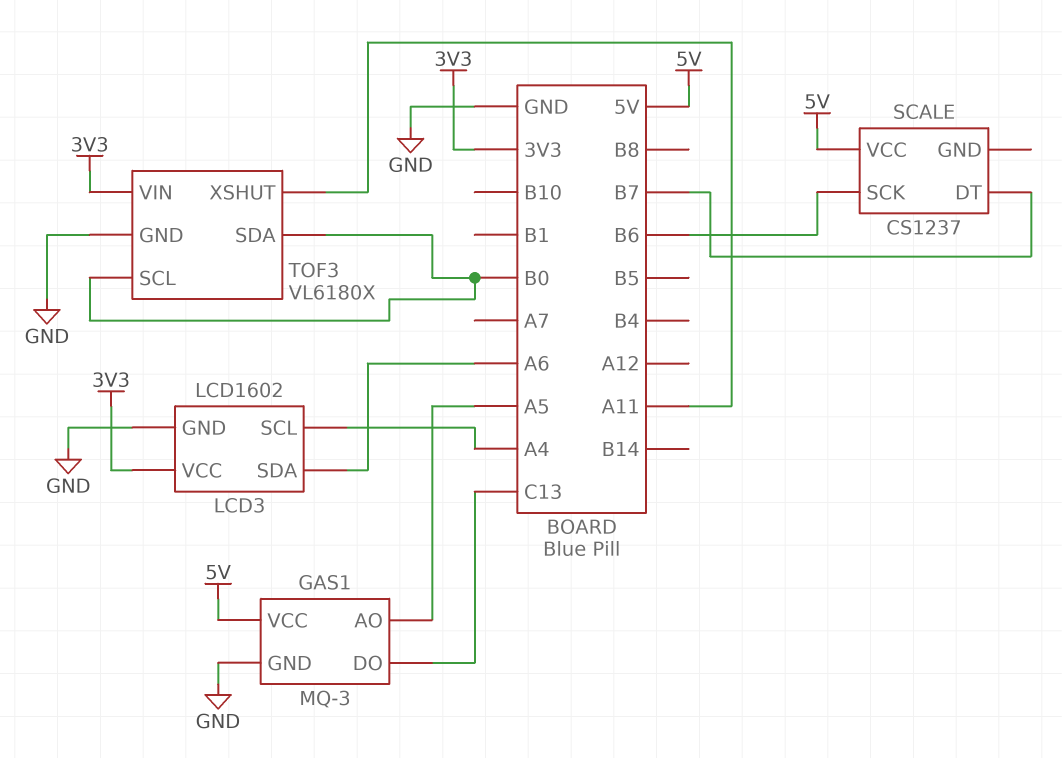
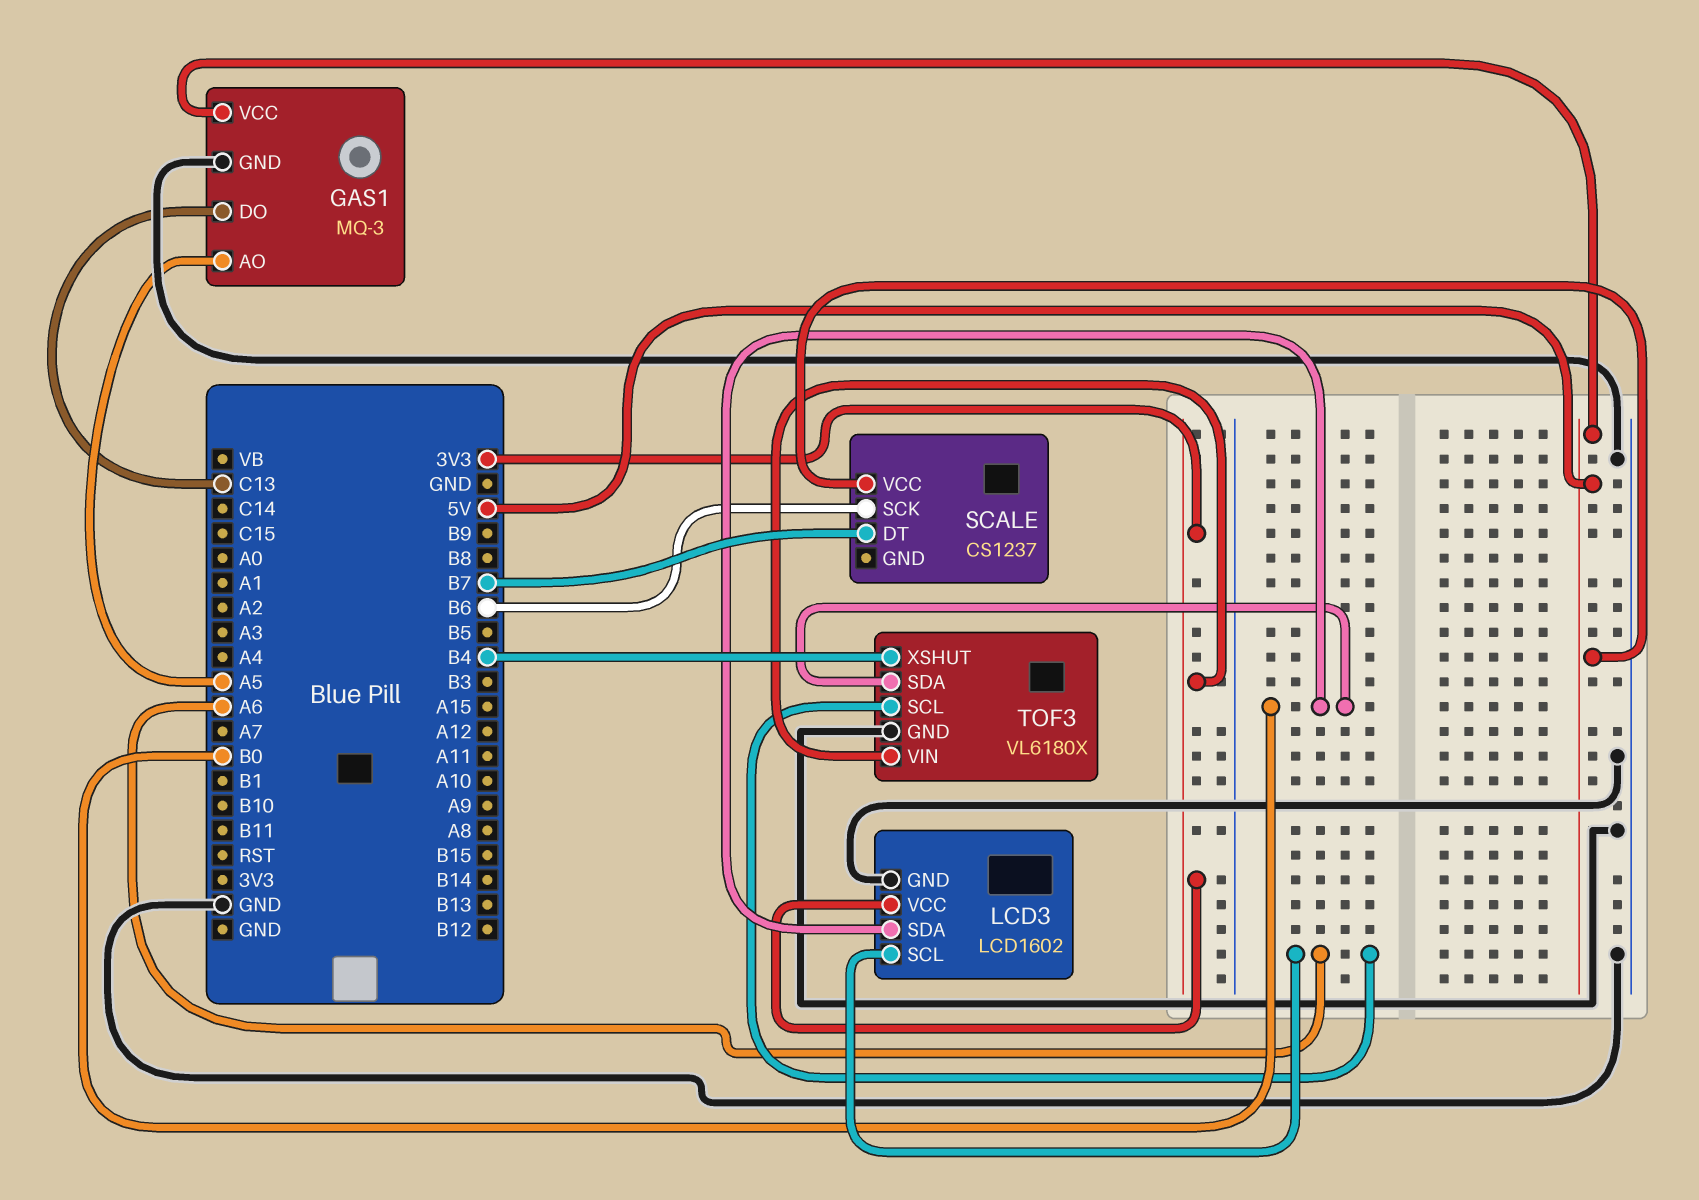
LCD3 pin SCL: A4 -> A6
LCD3 pin SDA: A6 -> B0
TOF3 pin SCL: B0 -> A6
TOF3 pin XSHUT: A11 -> B4

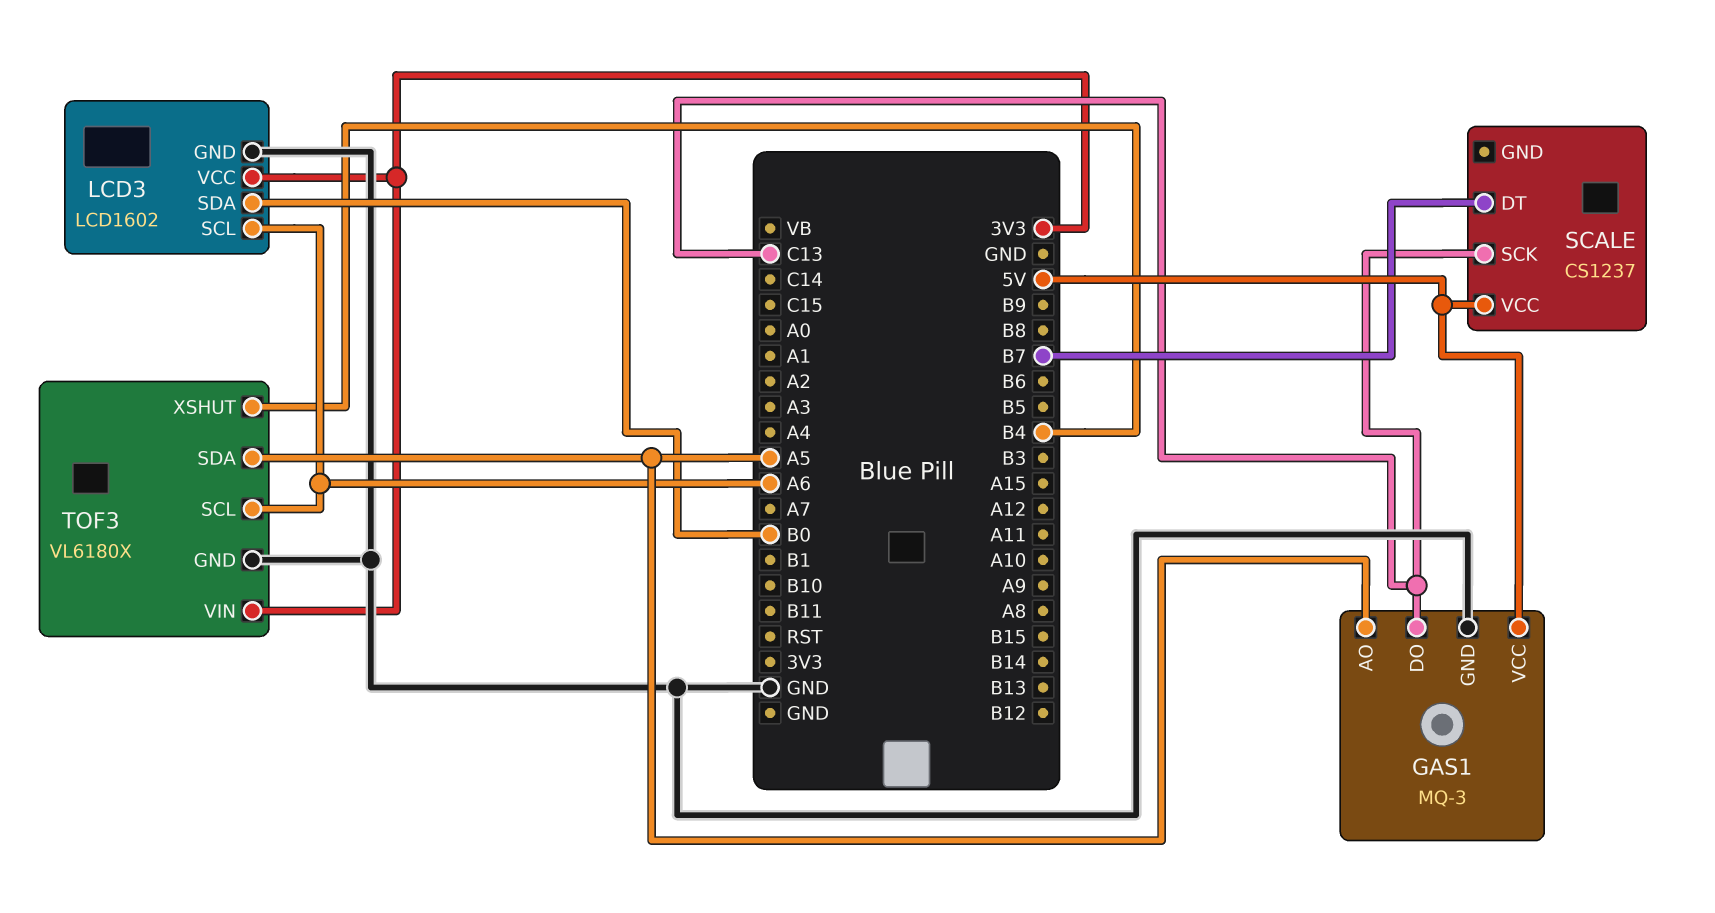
SCALE pin SCK: B6 -> C13
TOF3 pin SDA: B0 -> A5

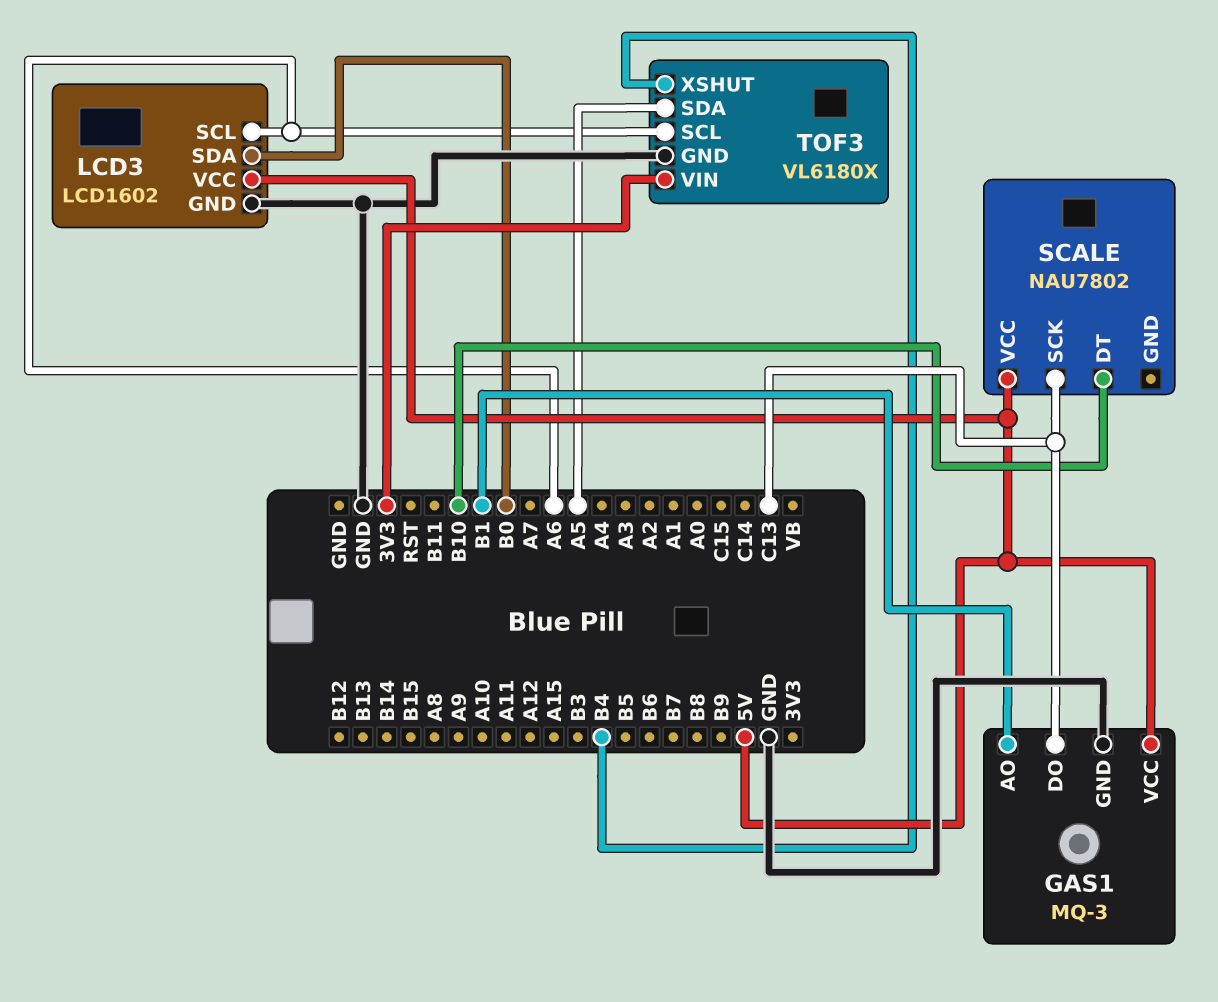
GAS1 pin AO: A5 -> B1
LCD3 pin VCC: 3V3 -> 5V
SCALE: CS1237 -> NAU7802
SCALE pin DT: B7 -> B10

